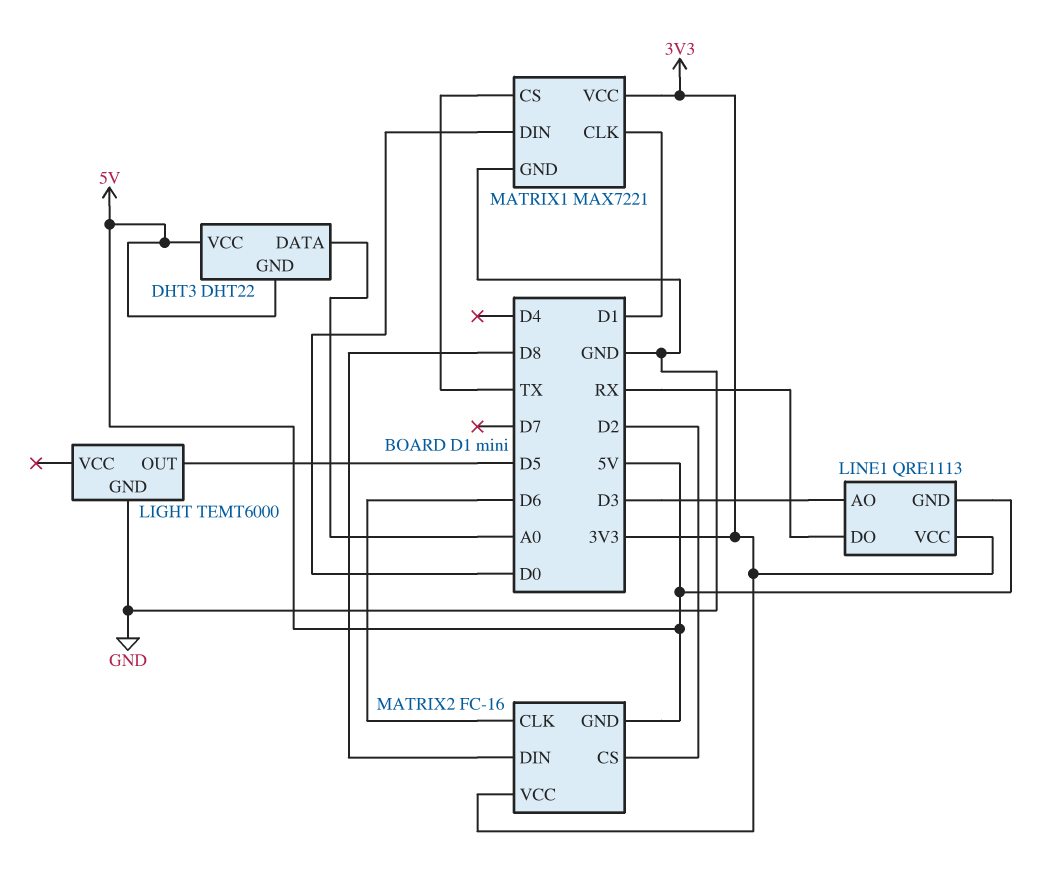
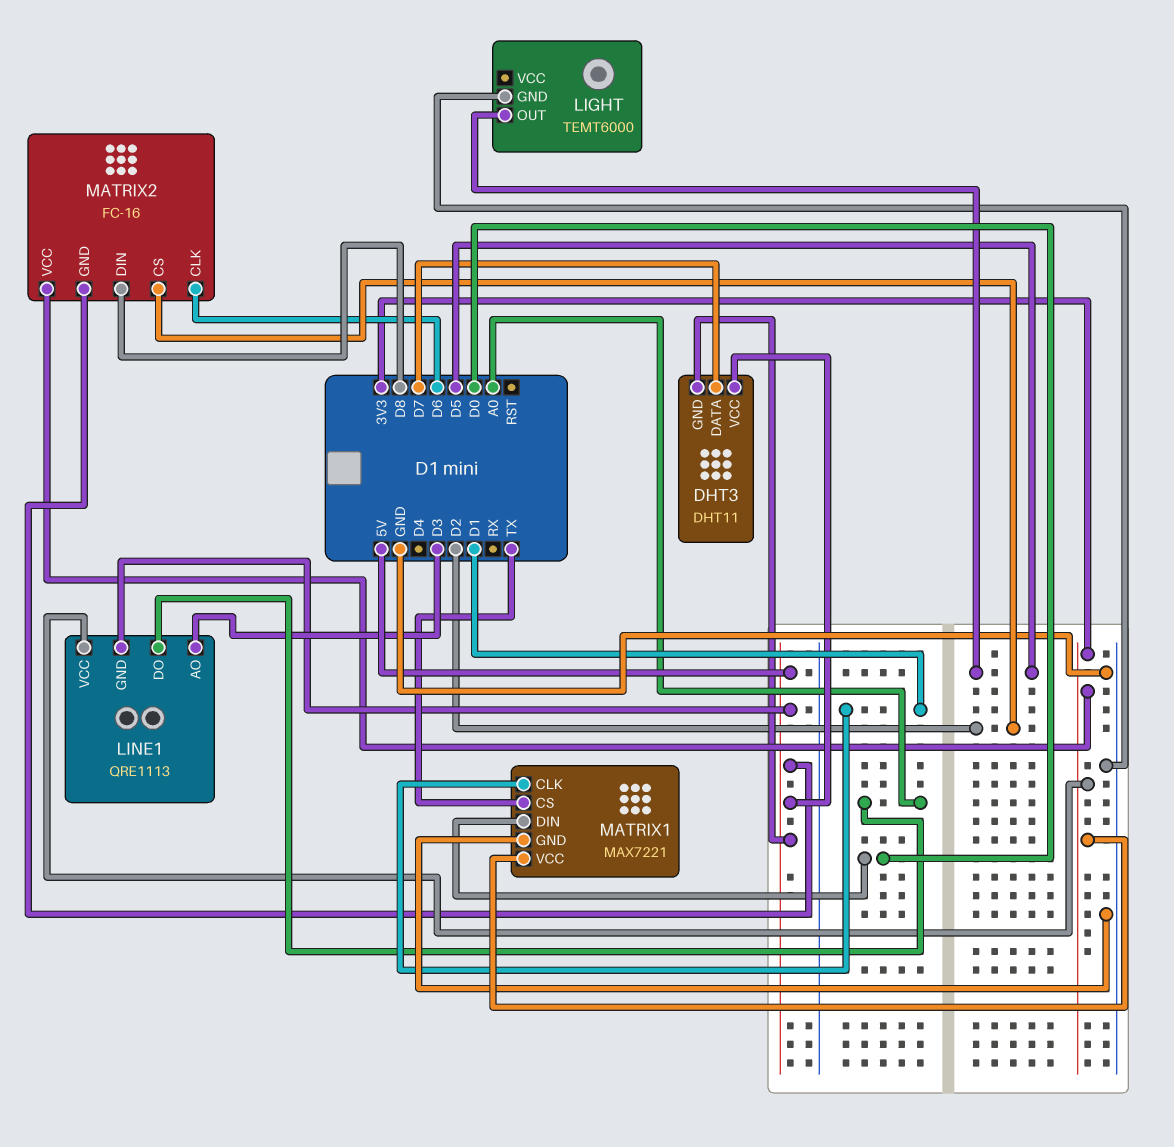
DHT3: DHT22 -> DHT11
DHT3 pin DATA: A0 -> D7
LINE1 pin DO: RX -> A0

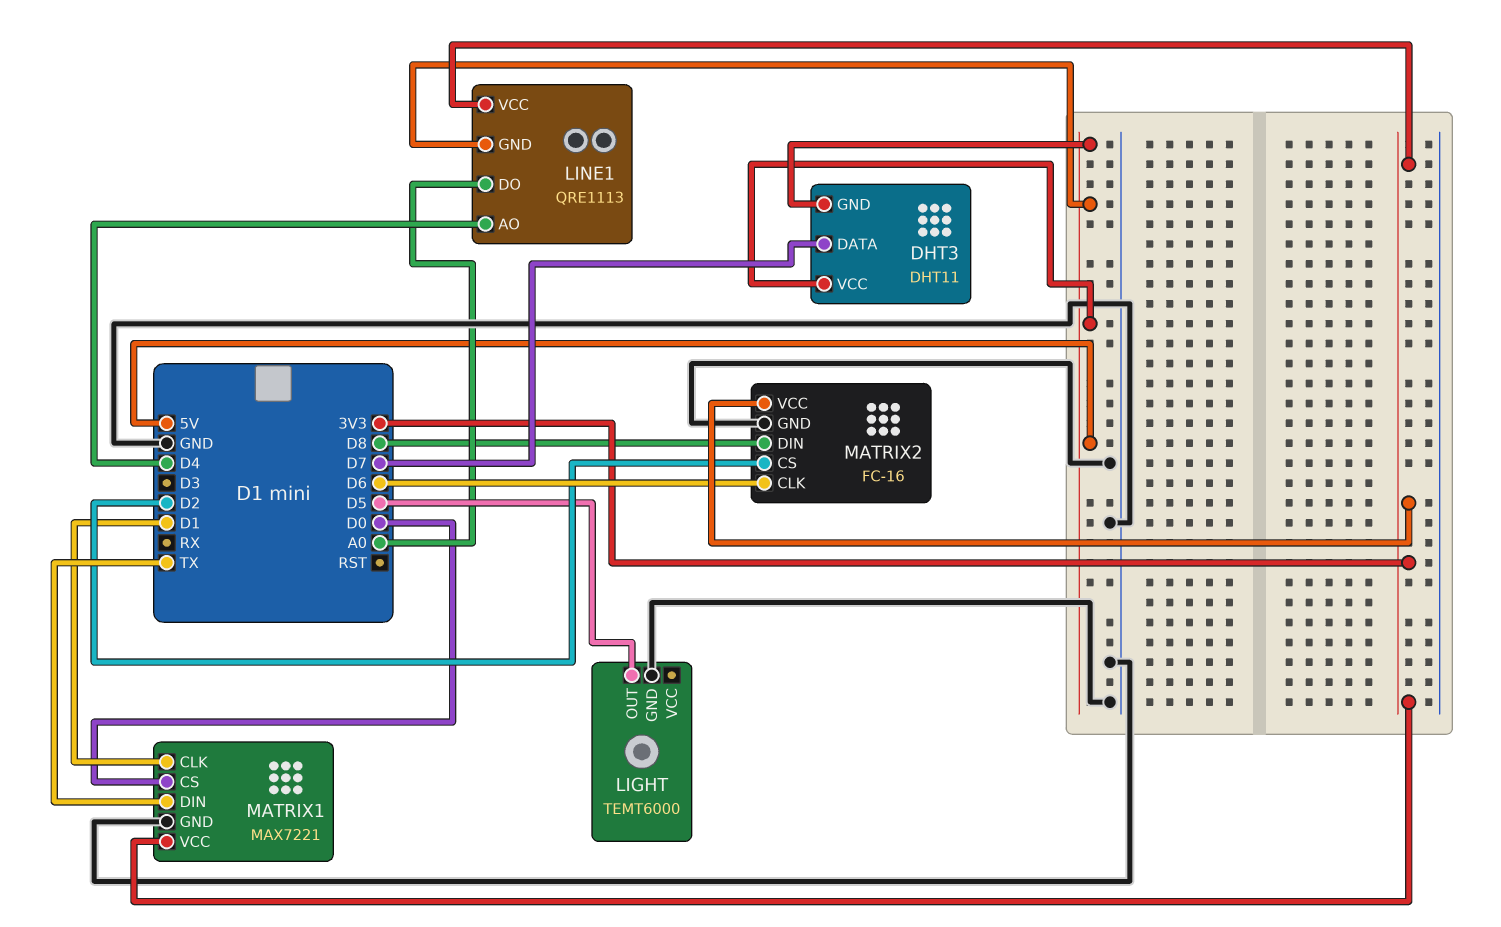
LINE1 pin AO: D3 -> D4
MATRIX1 pin CS: TX -> D0
MATRIX1 pin DIN: D0 -> TX
MATRIX2 pin GND: 5V -> GND

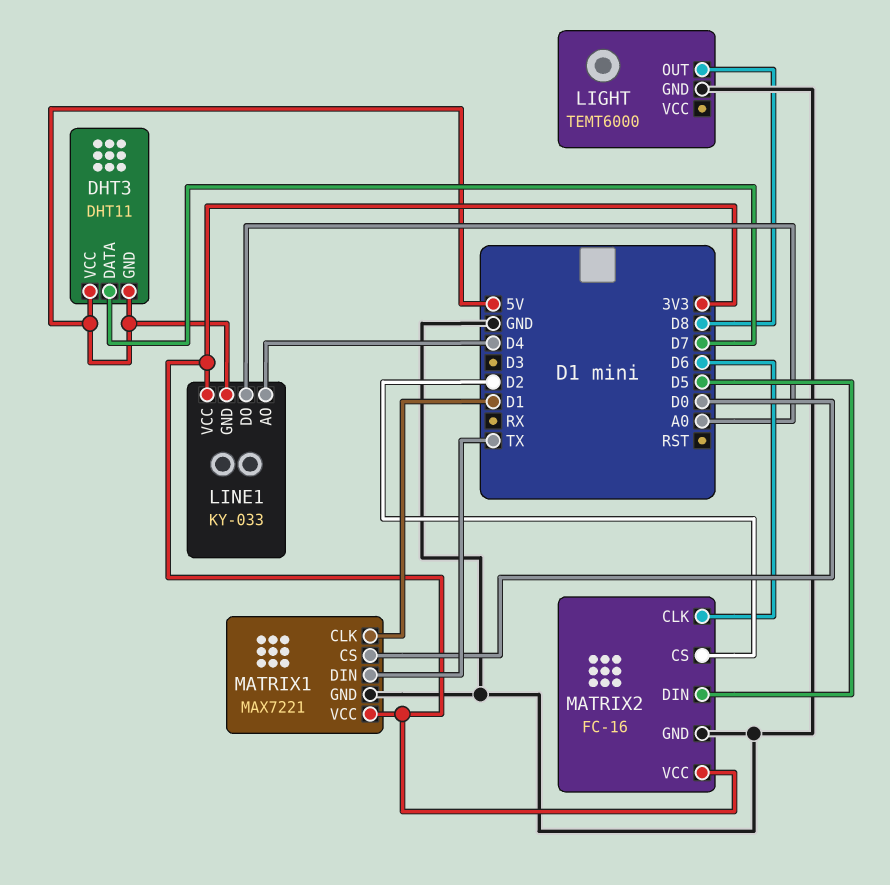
LIGHT pin OUT: D5 -> D8
LINE1: QRE1113 -> KY-033
MATRIX2 pin DIN: D8 -> D5

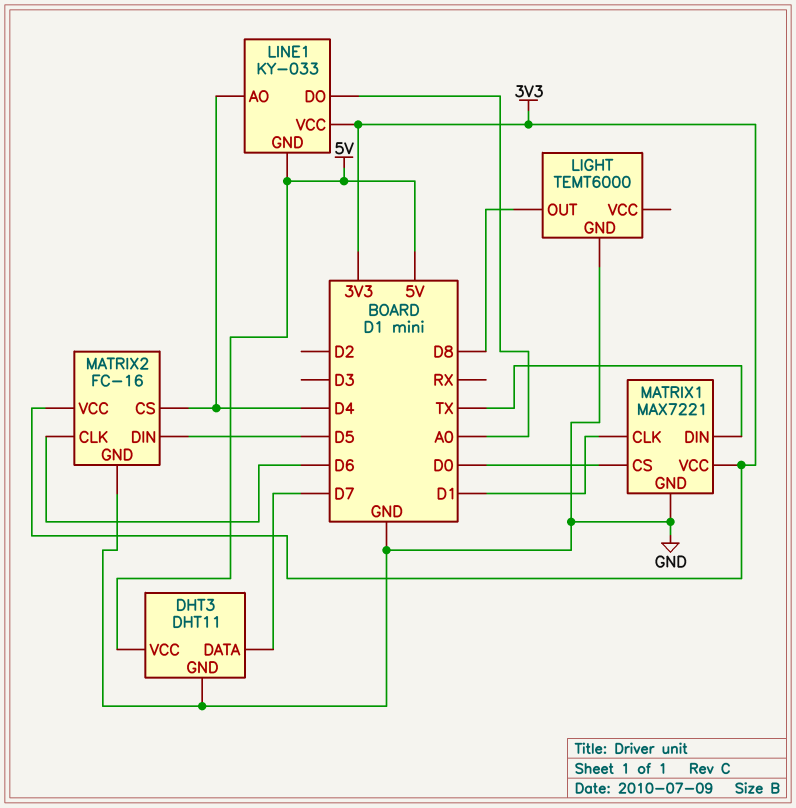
DHT3 pin GND: 5V -> GND
MATRIX2 pin CS: D2 -> D4

